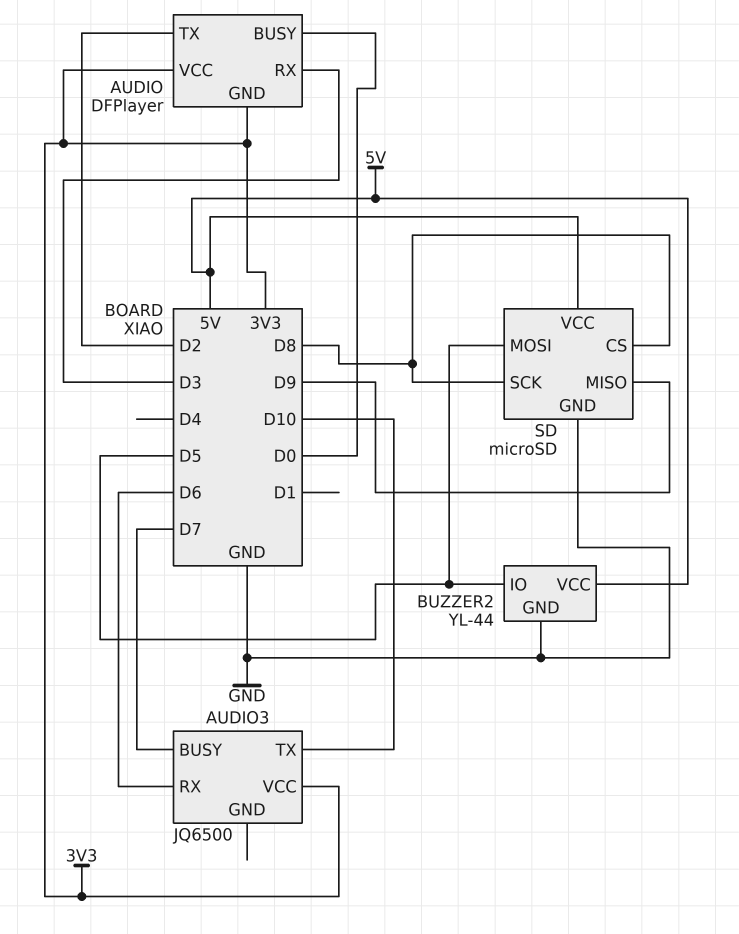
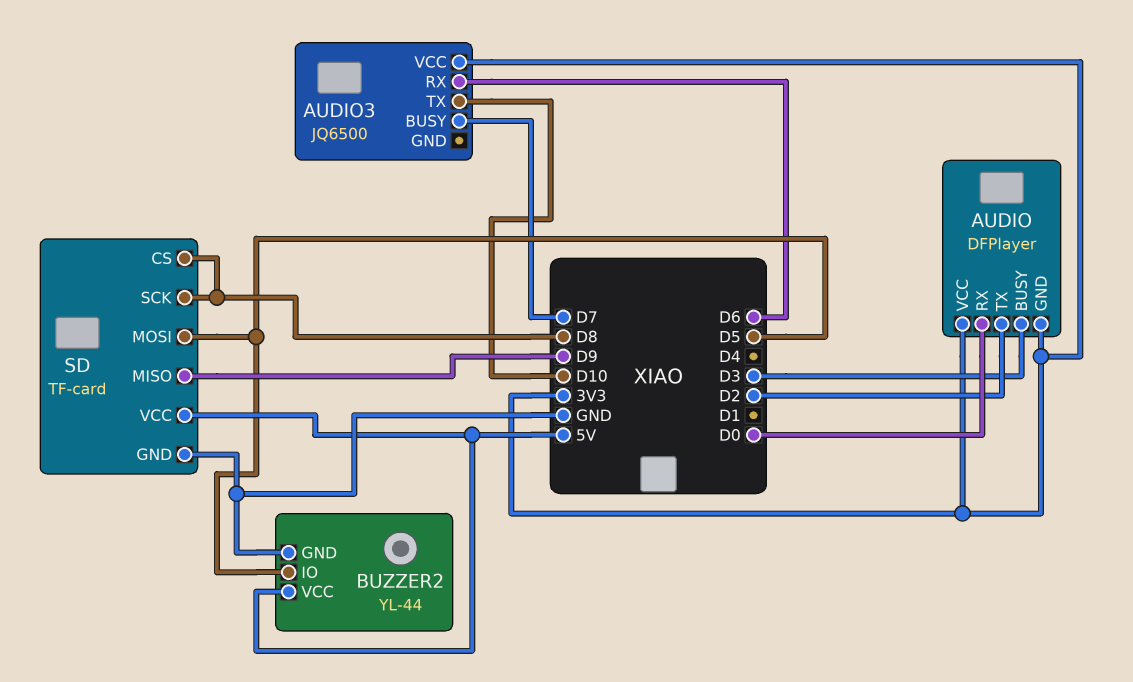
AUDIO pin BUSY: D0 -> D3
AUDIO pin RX: D3 -> D0
SD: microSD -> TF-card

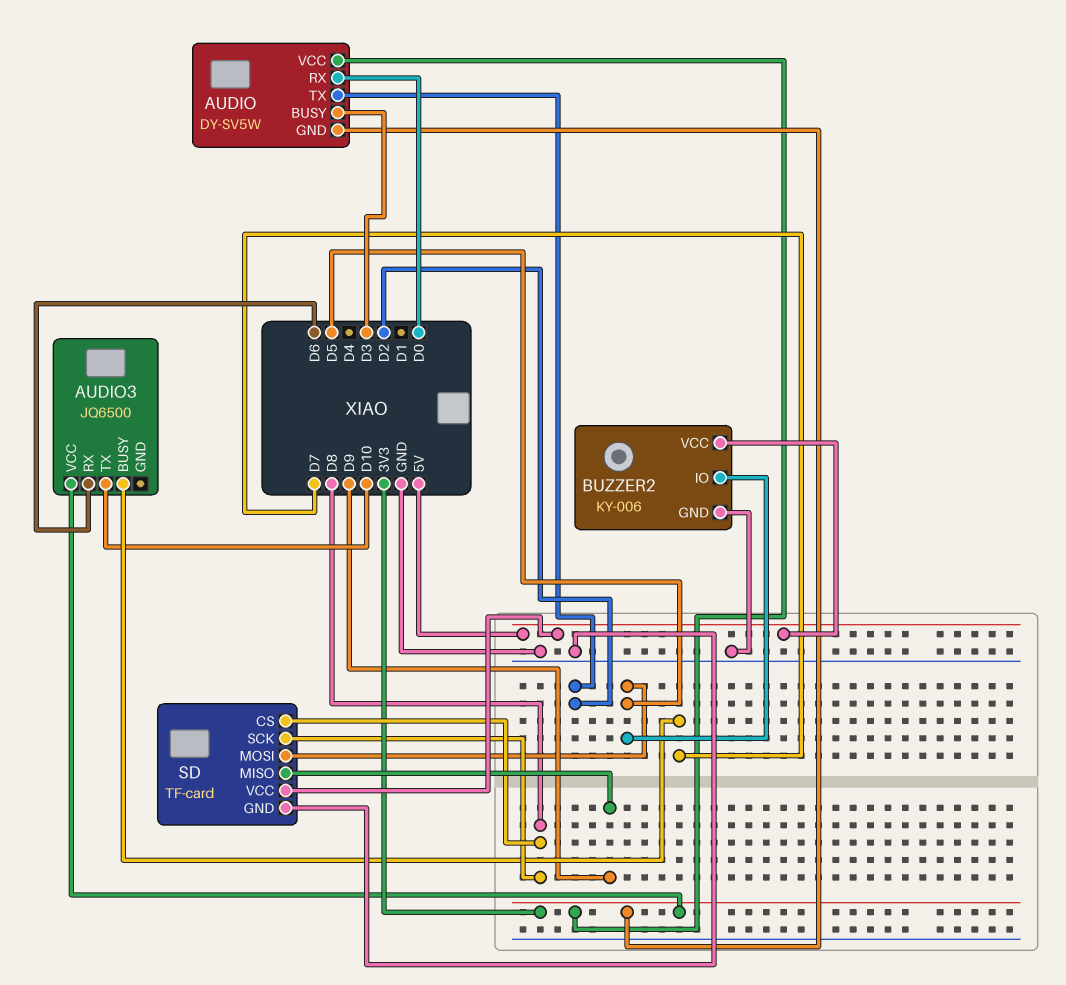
AUDIO: DFPlayer -> DY-SV5W
BUZZER2: YL-44 -> KY-006

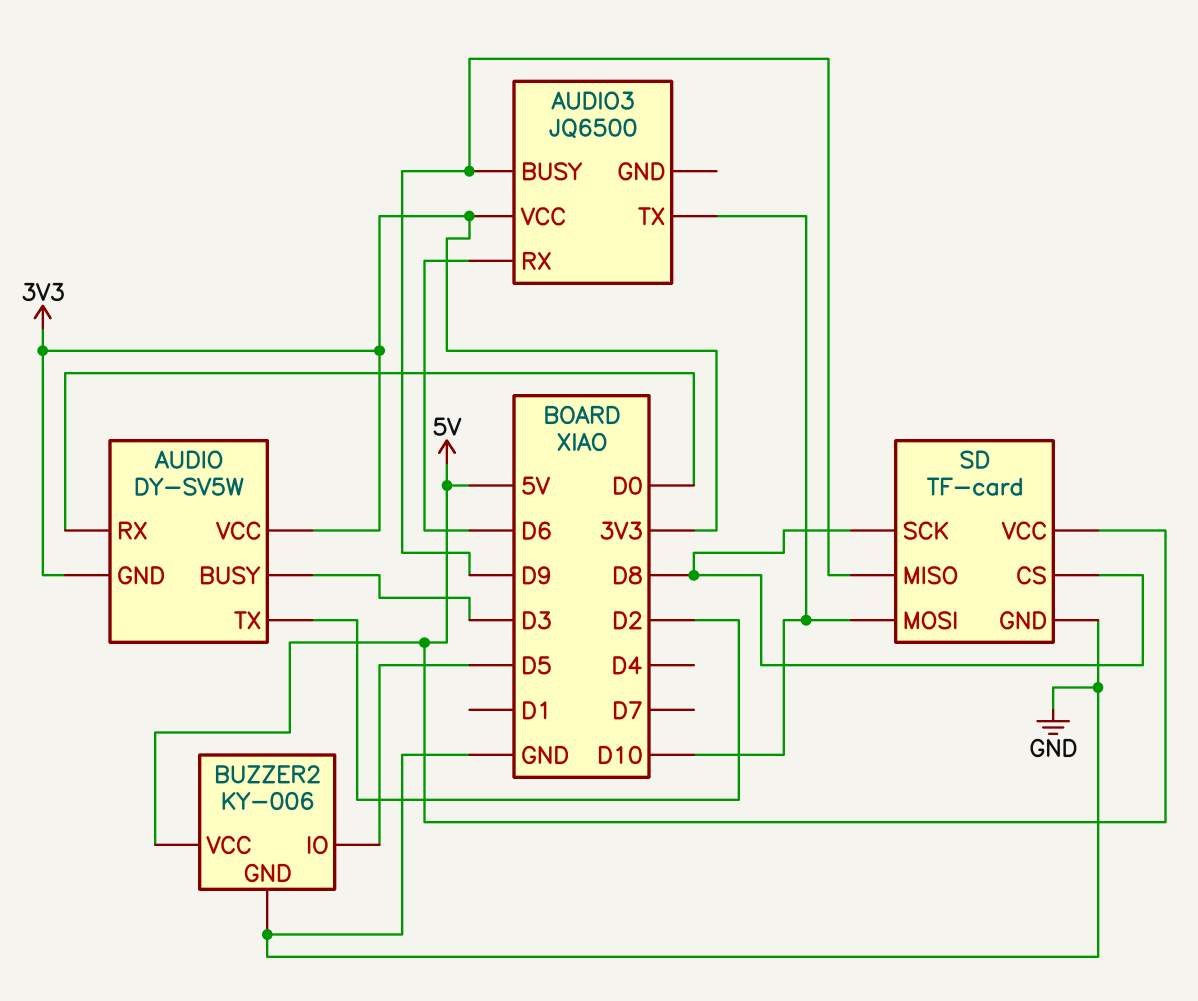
AUDIO3 pin BUSY: D7 -> D9
SD pin MOSI: D5 -> D10

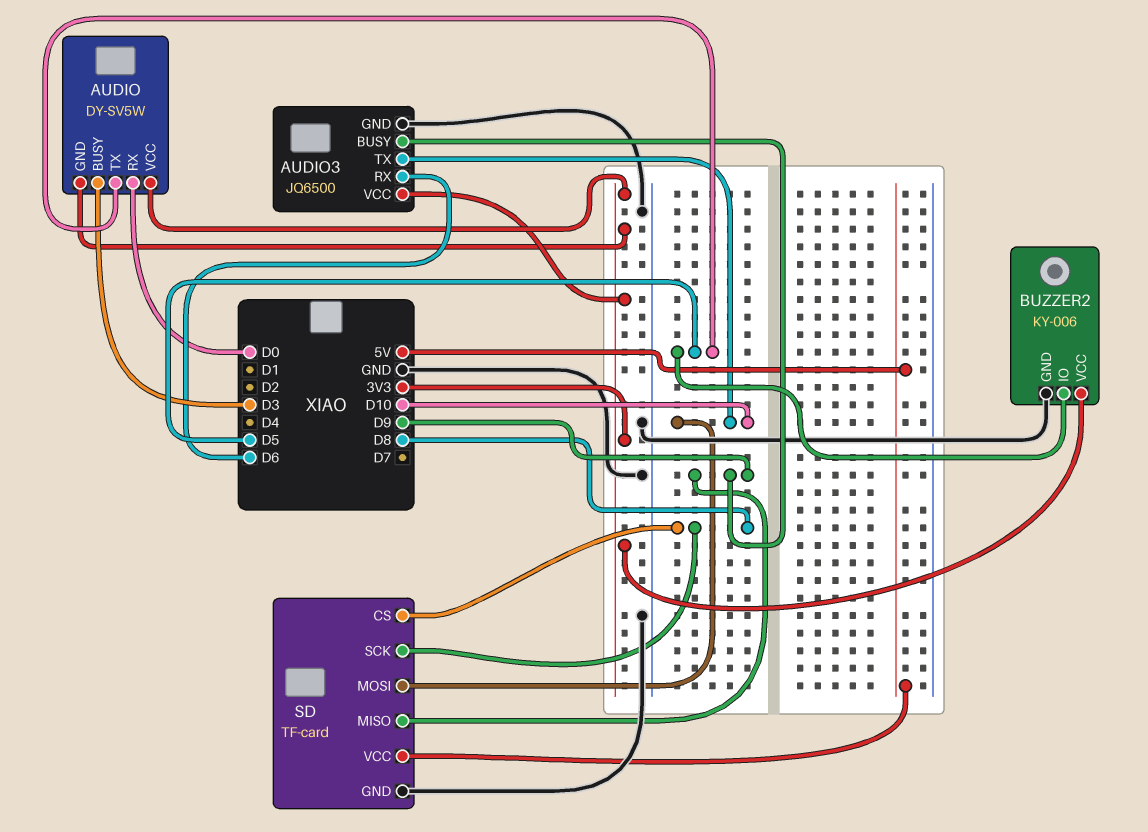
AUDIO pin TX: D2 -> D5
AUDIO3 pin GND: none -> GND
BUZZER2 pin VCC: 5V -> 3V3

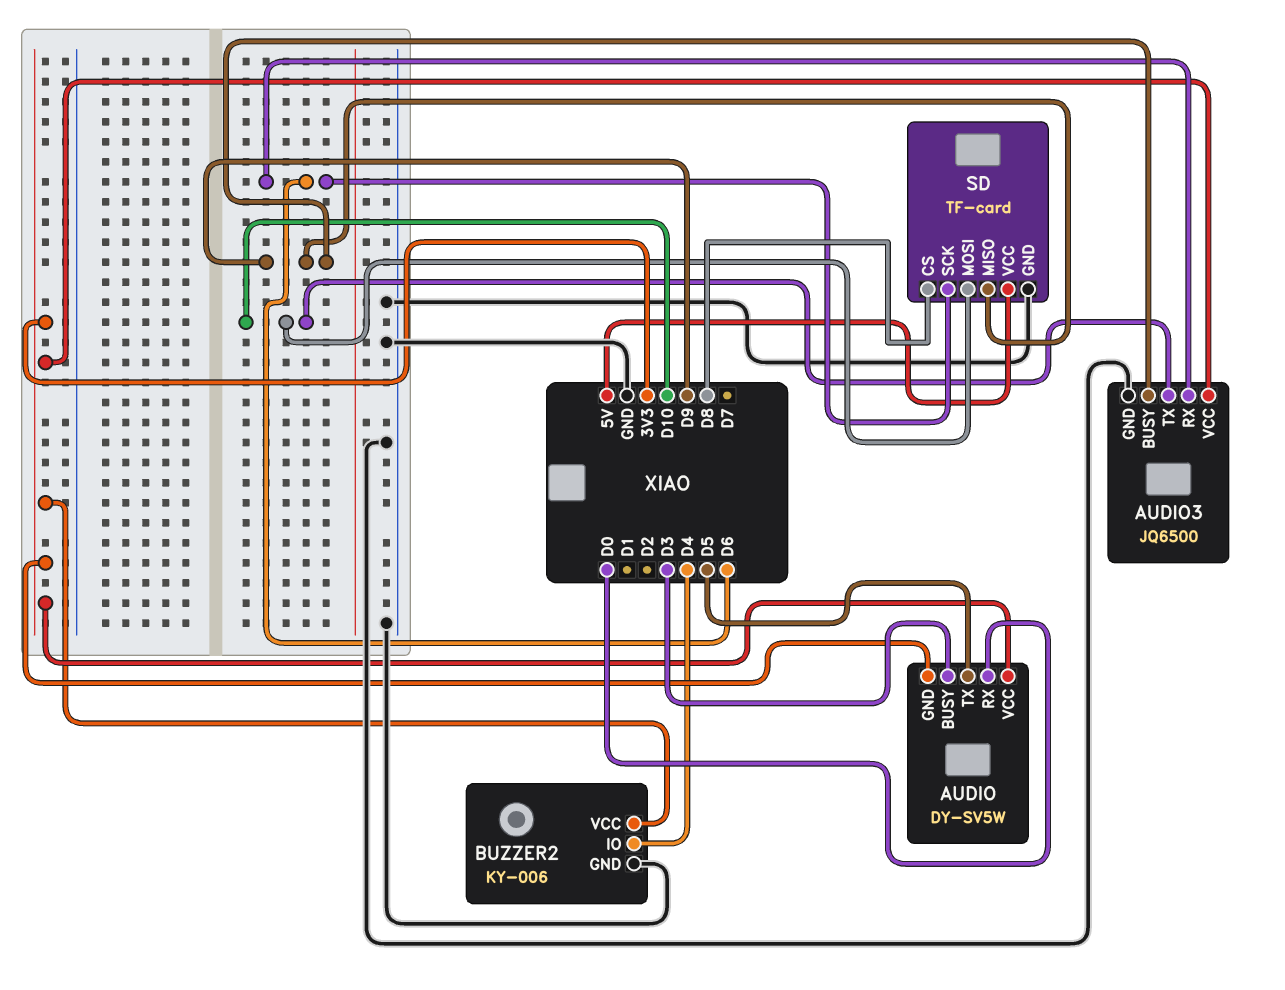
BUZZER2 pin IO: D5 -> D4
SD pin SCK: D8 -> D6

